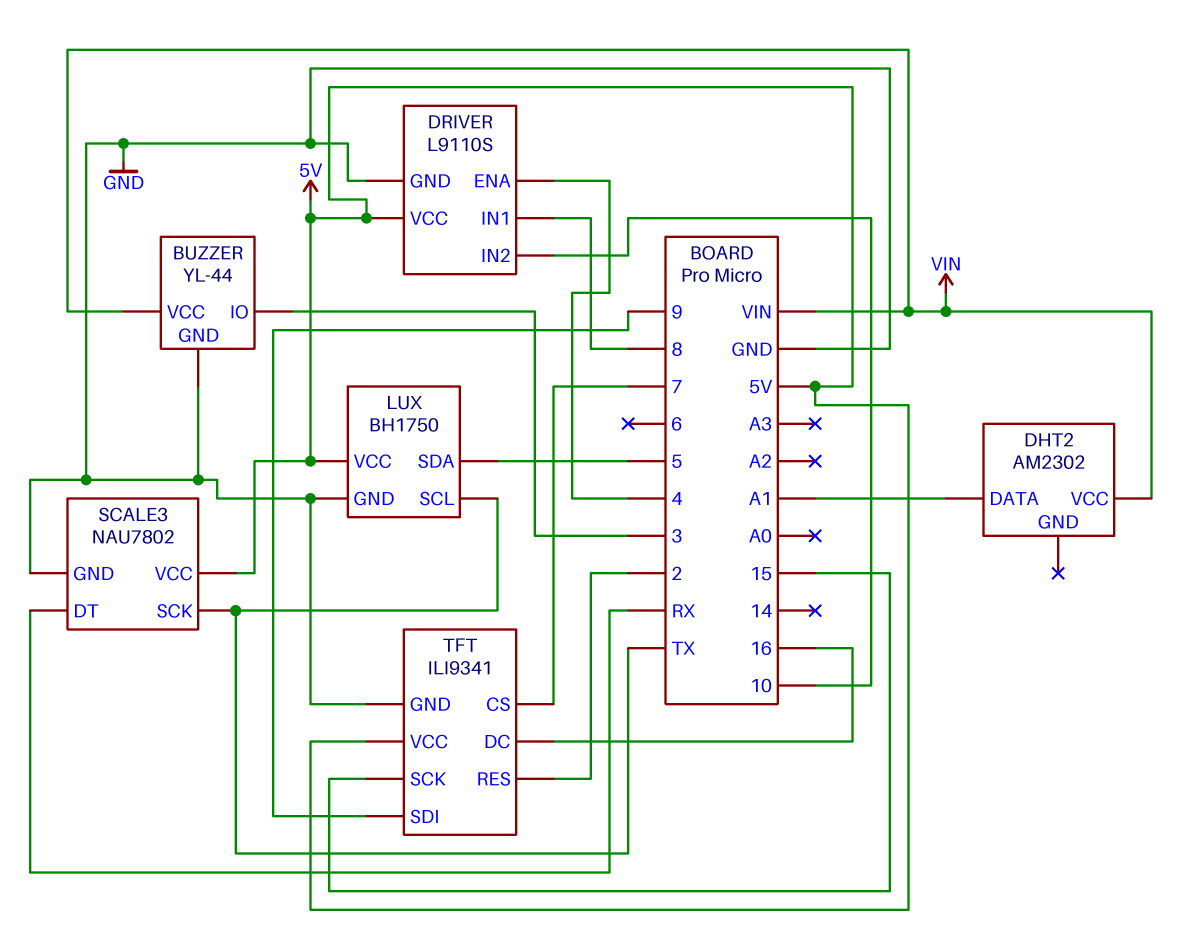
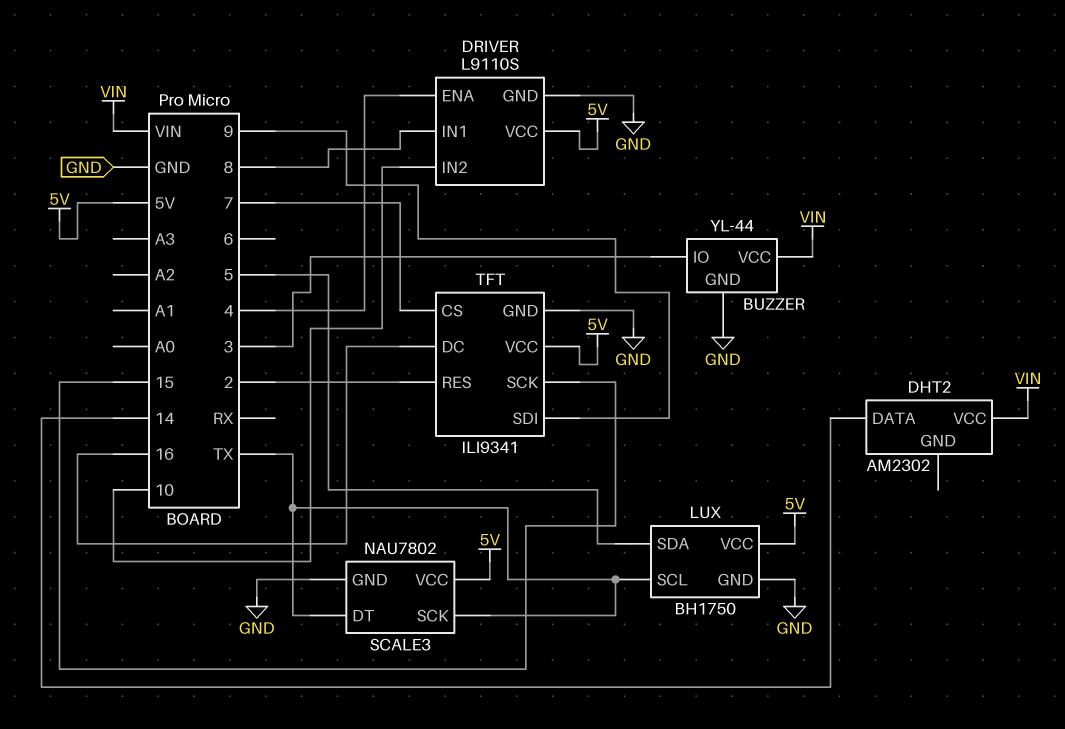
DHT2 pin DATA: A1 -> 14
SCALE3 pin DT: RX -> TX

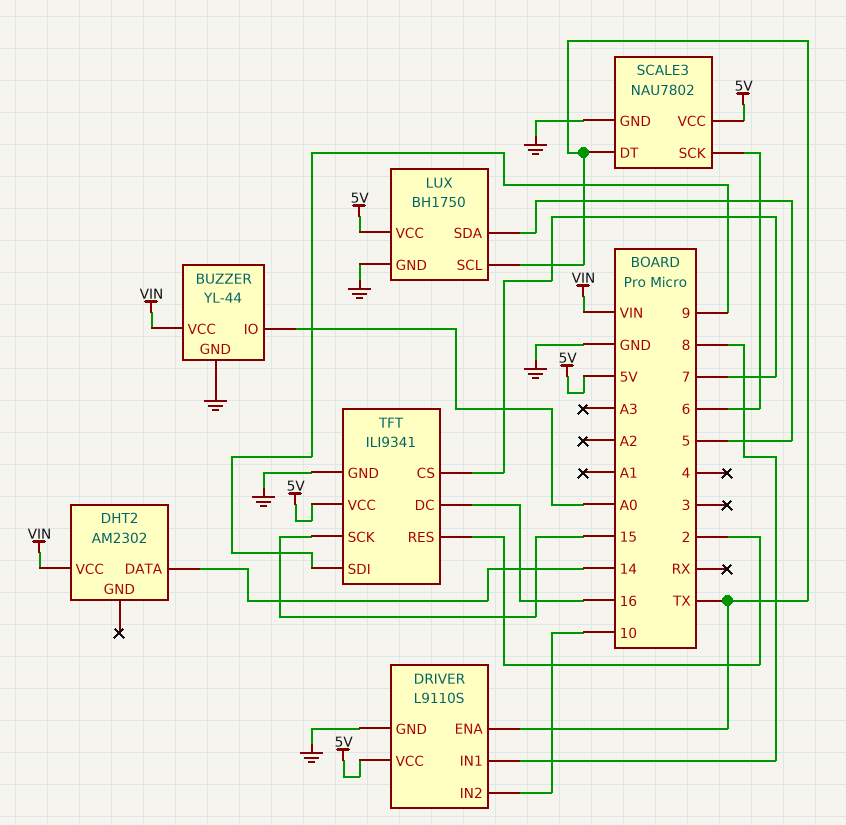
BUZZER pin IO: 3 -> A0
DRIVER pin ENA: 4 -> TX
SCALE3 pin SCK: TX -> 6

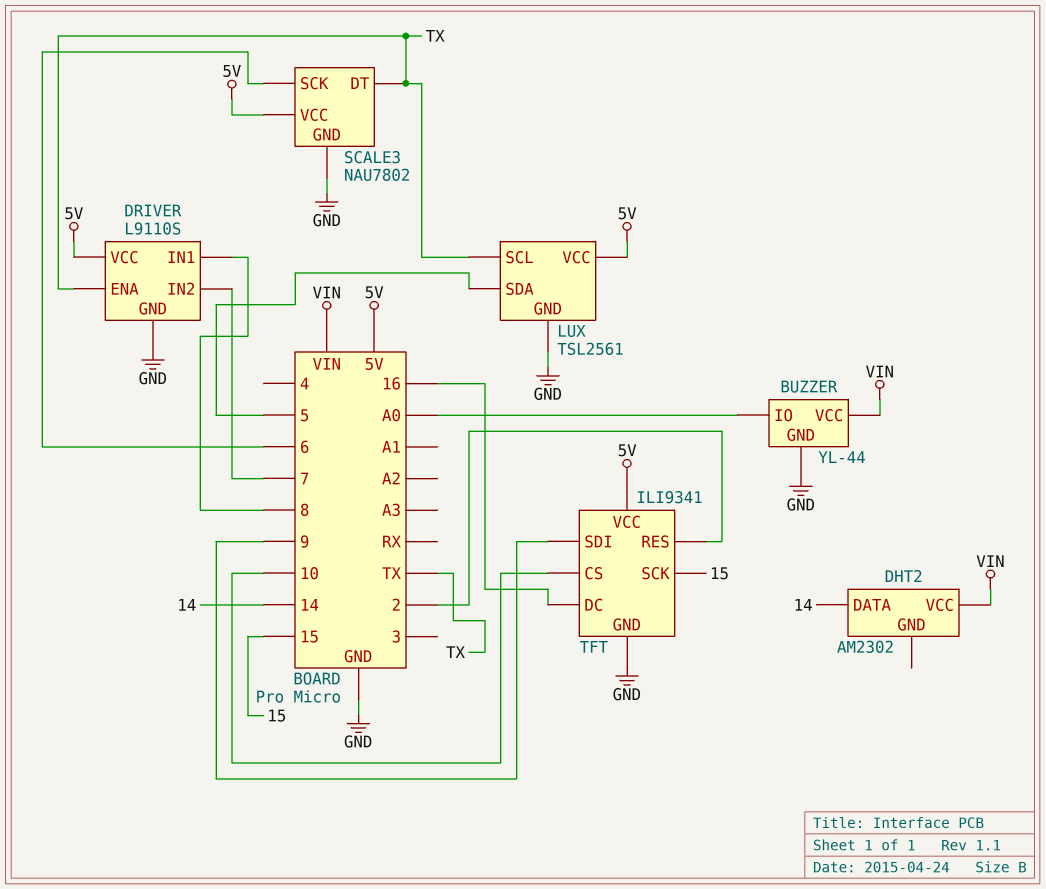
DRIVER pin IN2: 10 -> 7
LUX: BH1750 -> TSL2561
TFT pin CS: 7 -> 10

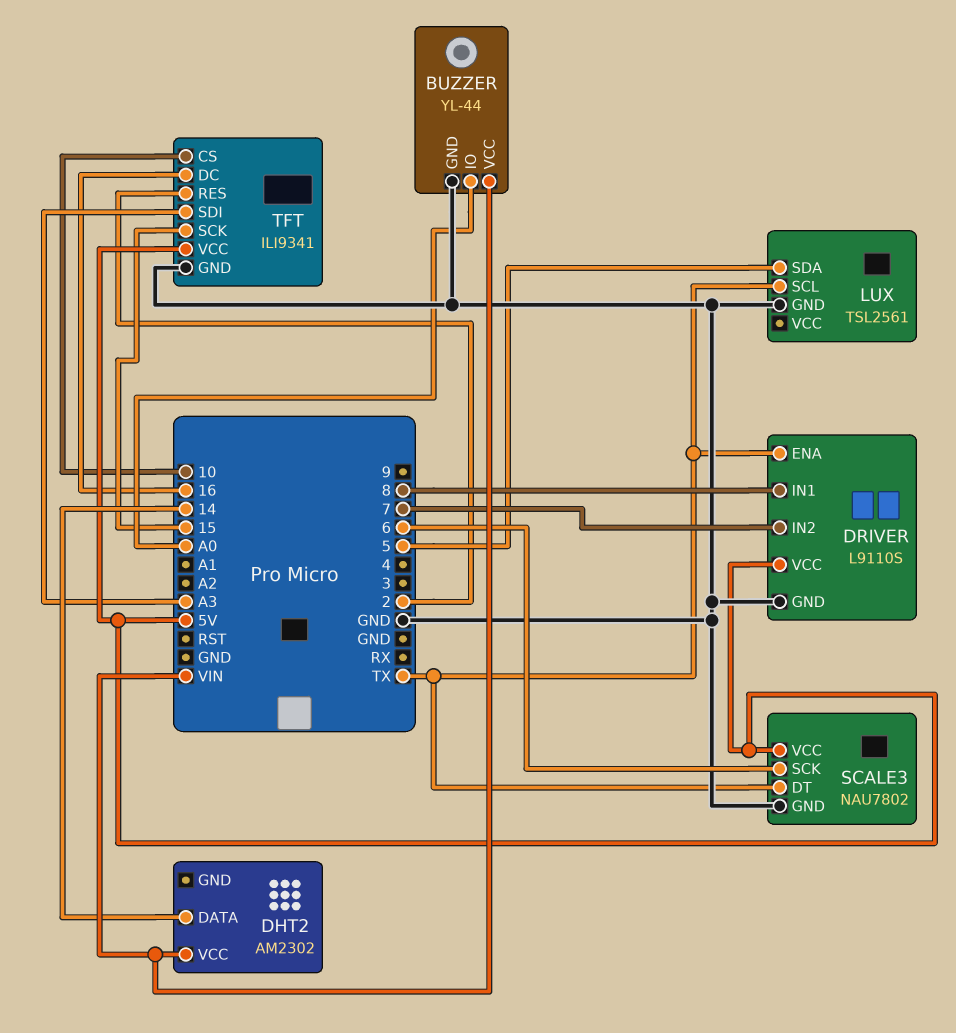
LUX pin VCC: 5V -> none
TFT pin SDI: 9 -> A3

